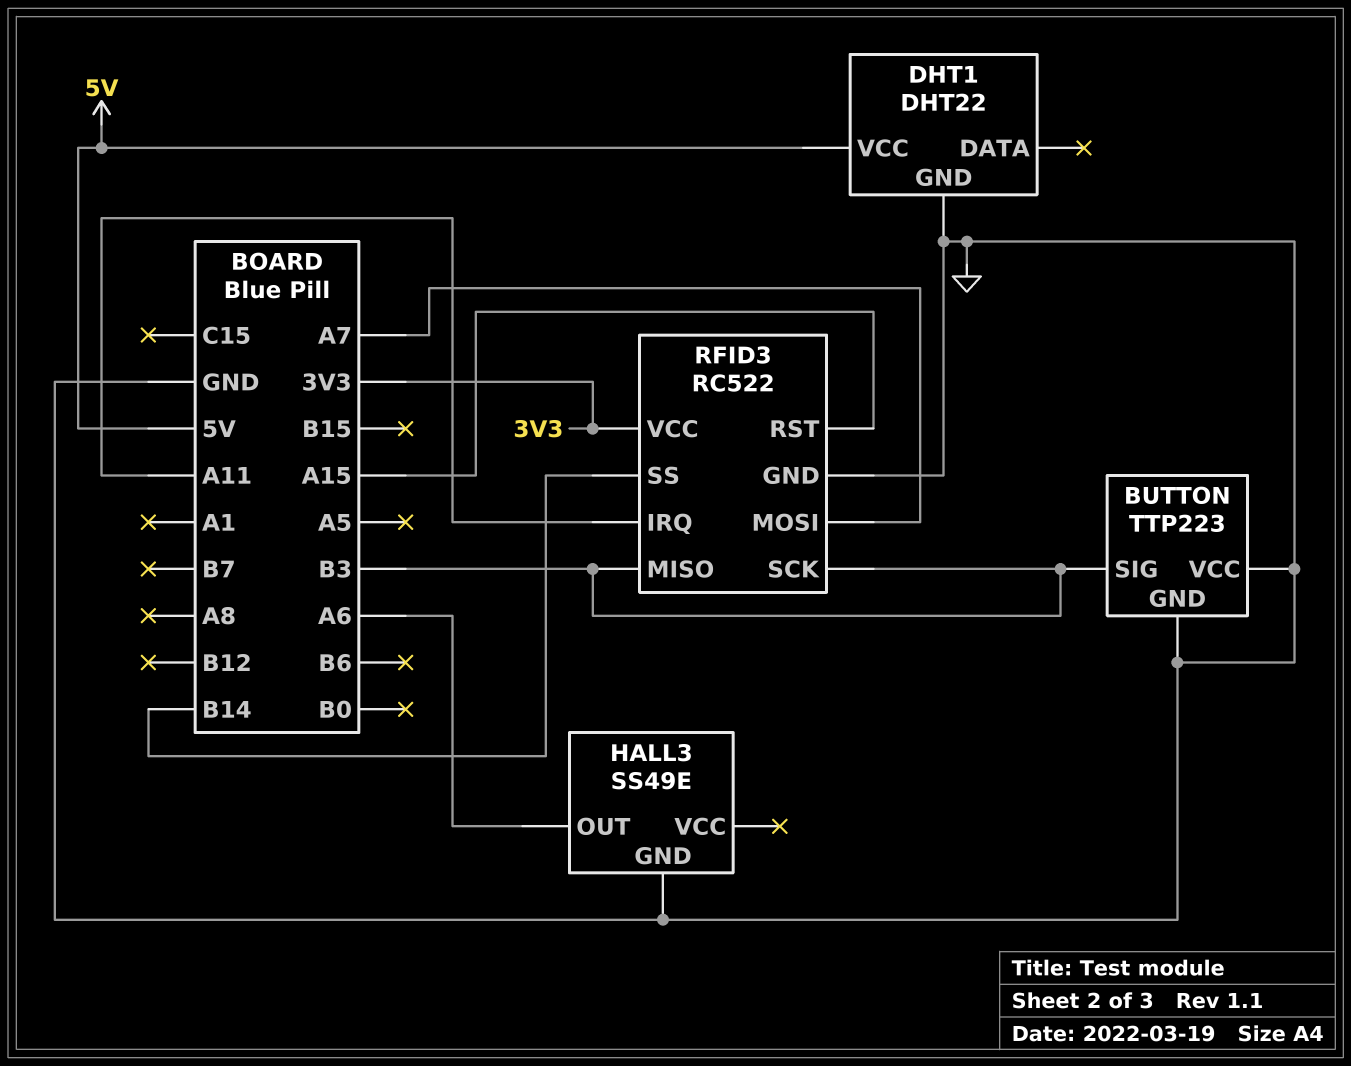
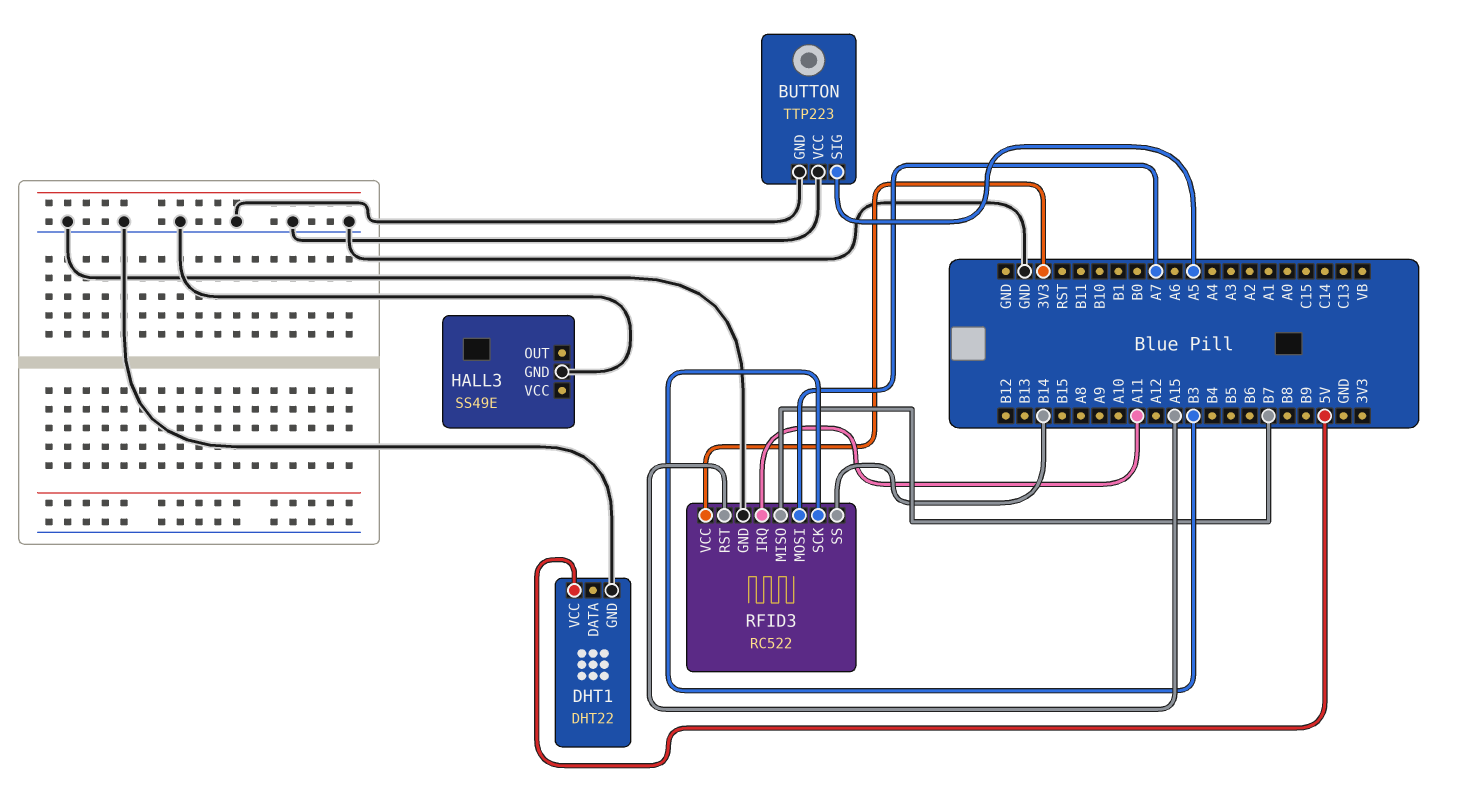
BUTTON pin SIG: B3 -> A5
HALL3 pin OUT: A6 -> none
RFID3 pin MISO: B3 -> B7

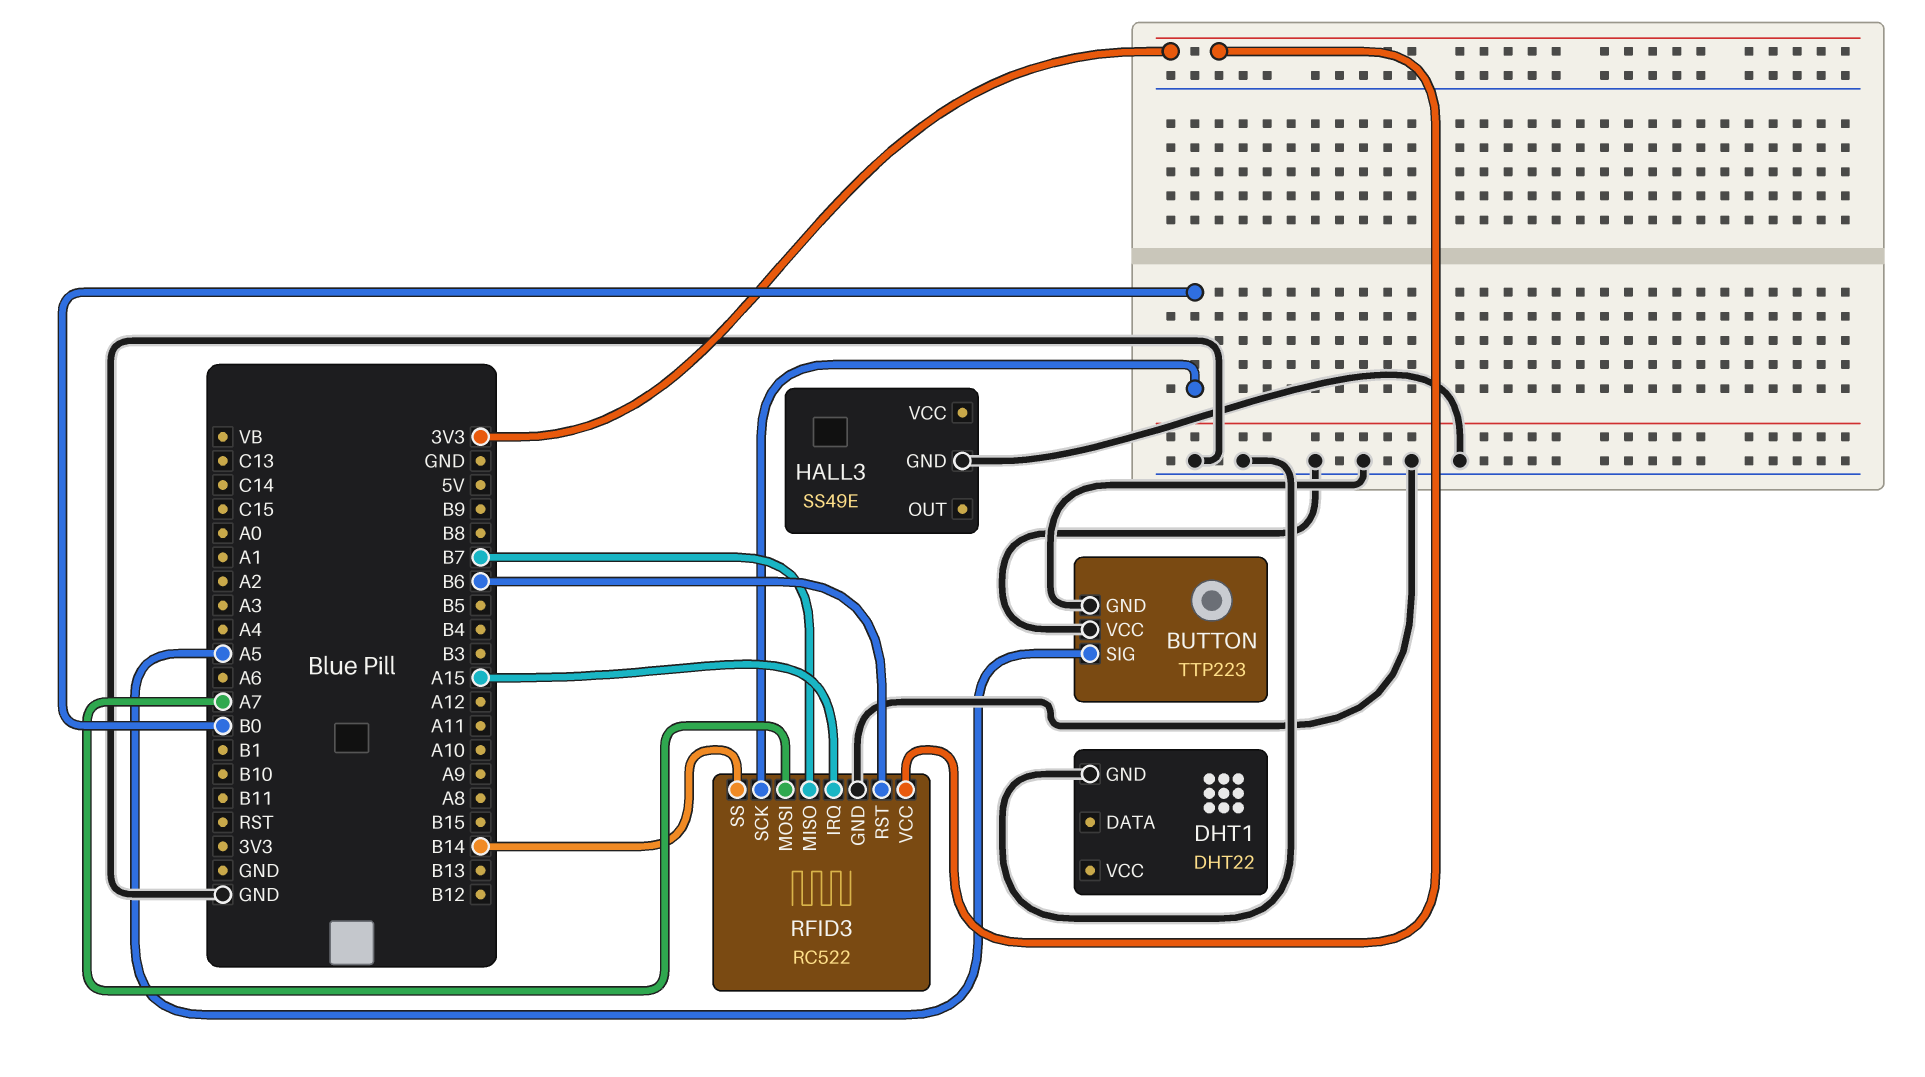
DHT1 pin VCC: 5V -> none
RFID3 pin IRQ: A11 -> A15
RFID3 pin RST: A15 -> B6
RFID3 pin SCK: B3 -> B0

